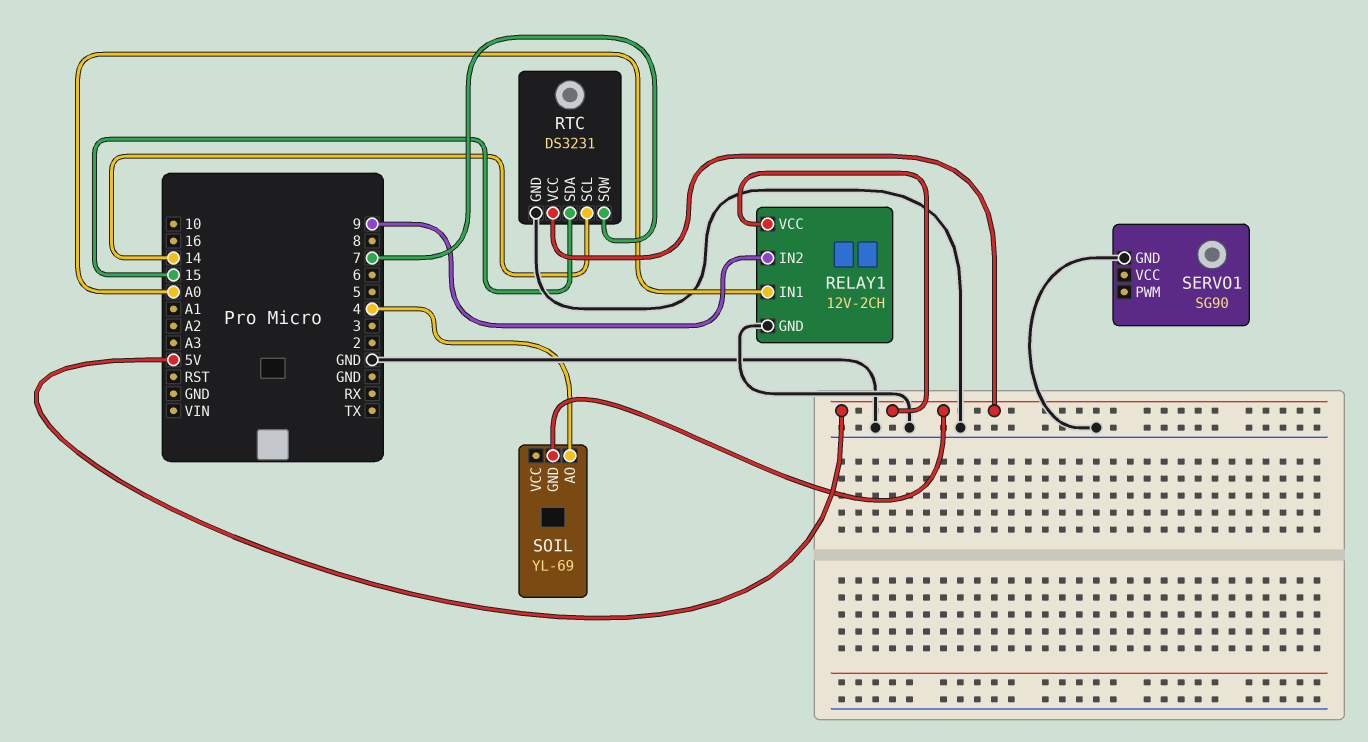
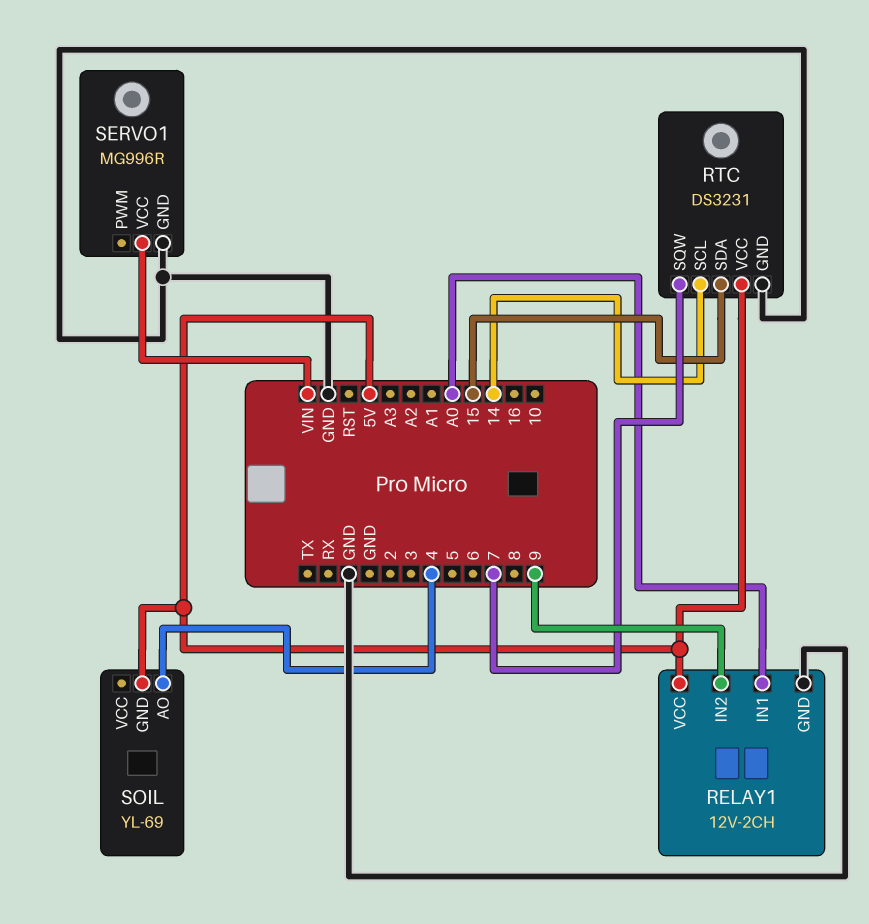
SERVO1: SG90 -> MG996R
SERVO1 pin VCC: none -> VIN

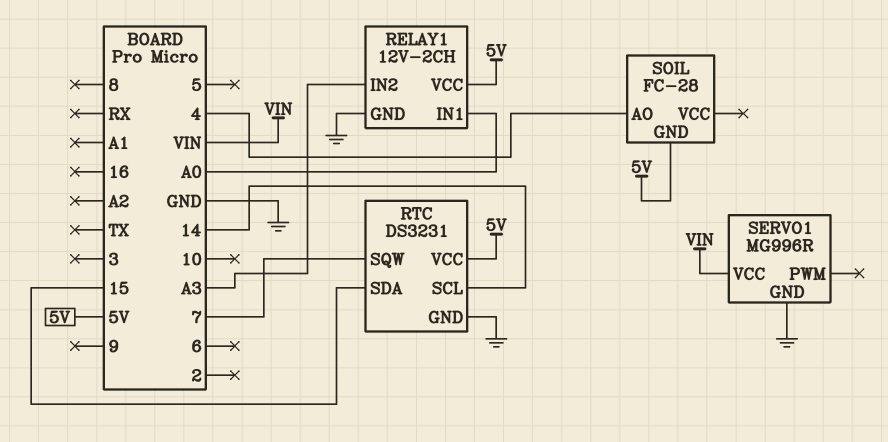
RELAY1 pin IN2: 9 -> A3
SOIL: YL-69 -> FC-28

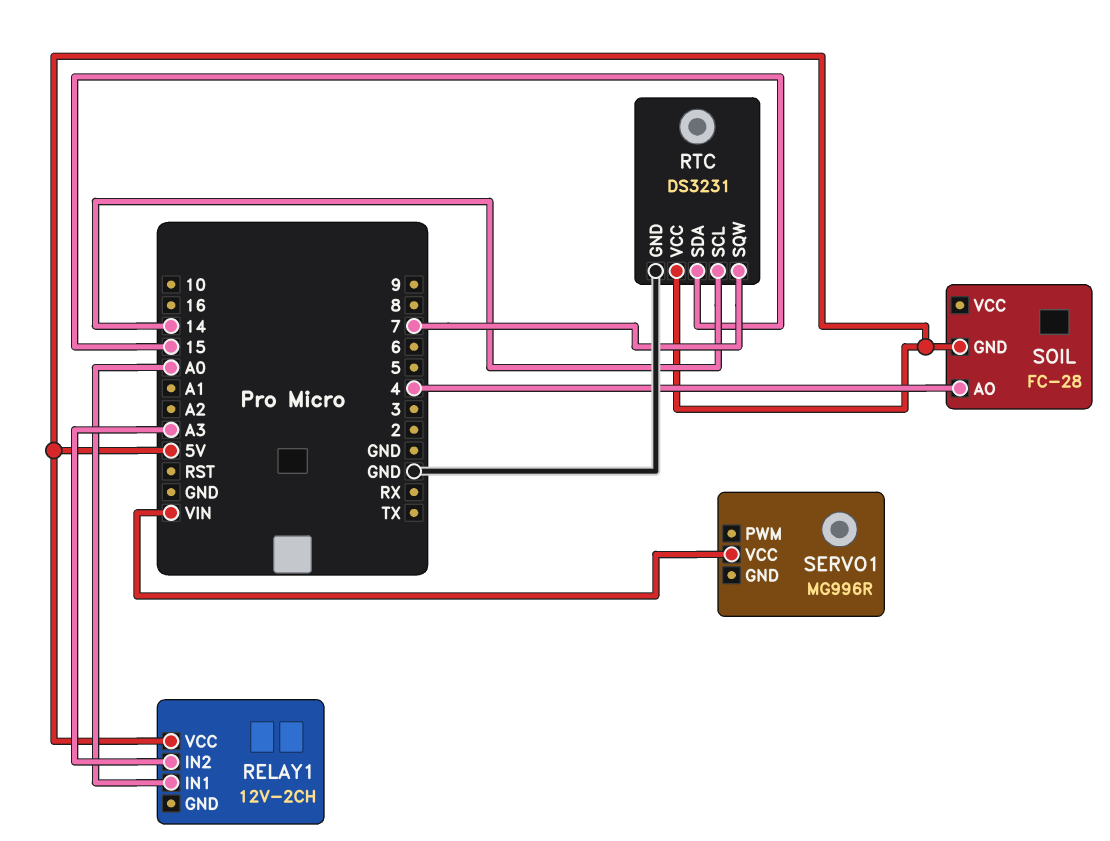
RELAY1 pin GND: GND -> none
SERVO1 pin GND: GND -> none

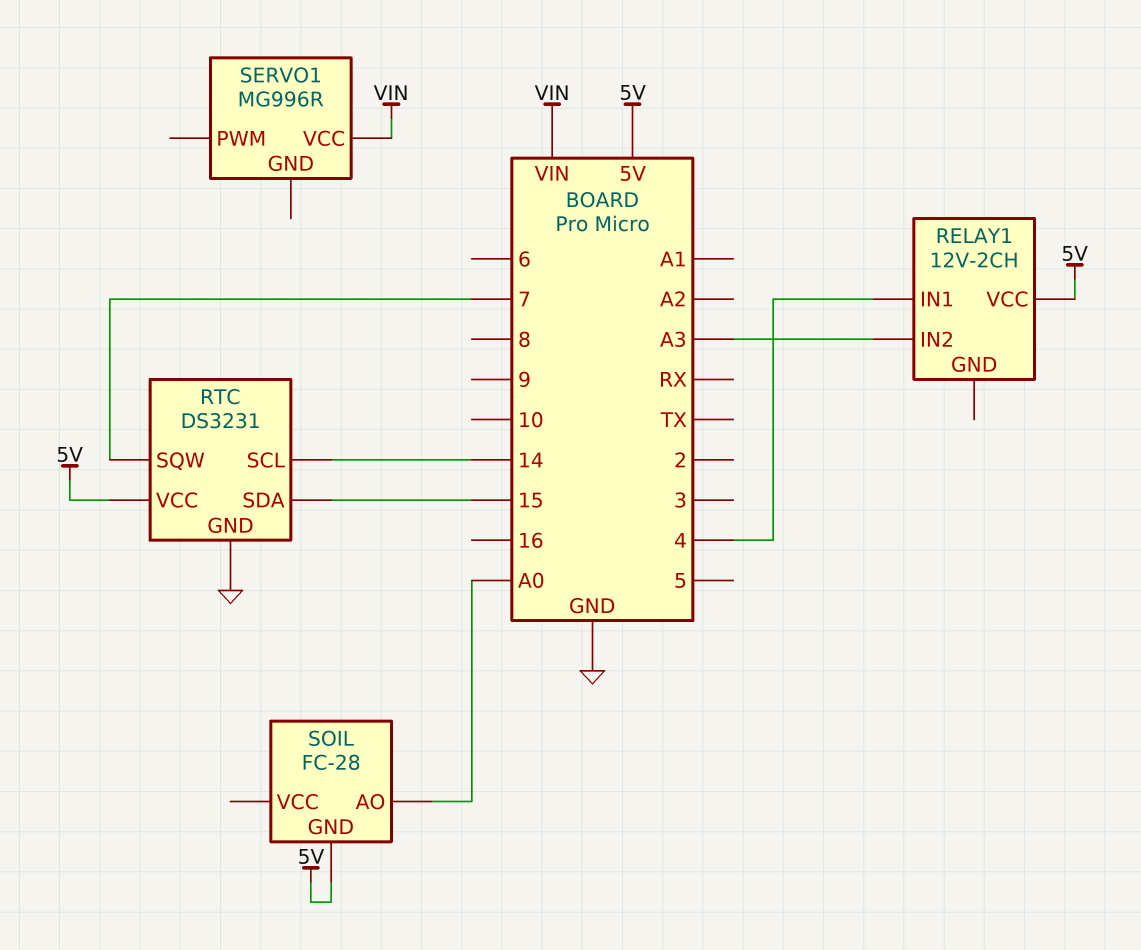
RELAY1 pin IN1: A0 -> 4
SOIL pin AO: 4 -> A0

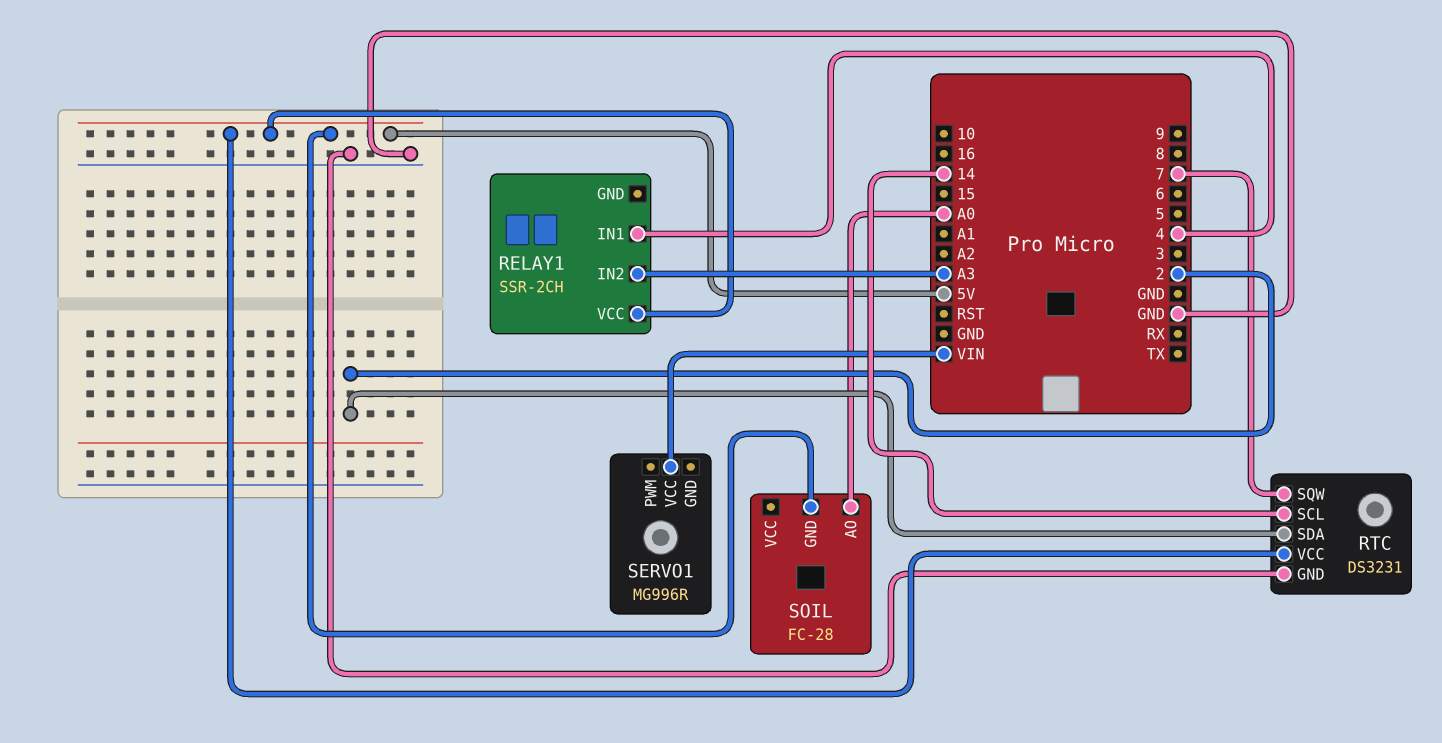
RELAY1: 12V-2CH -> SSR-2CH
RTC pin SDA: 15 -> 2

